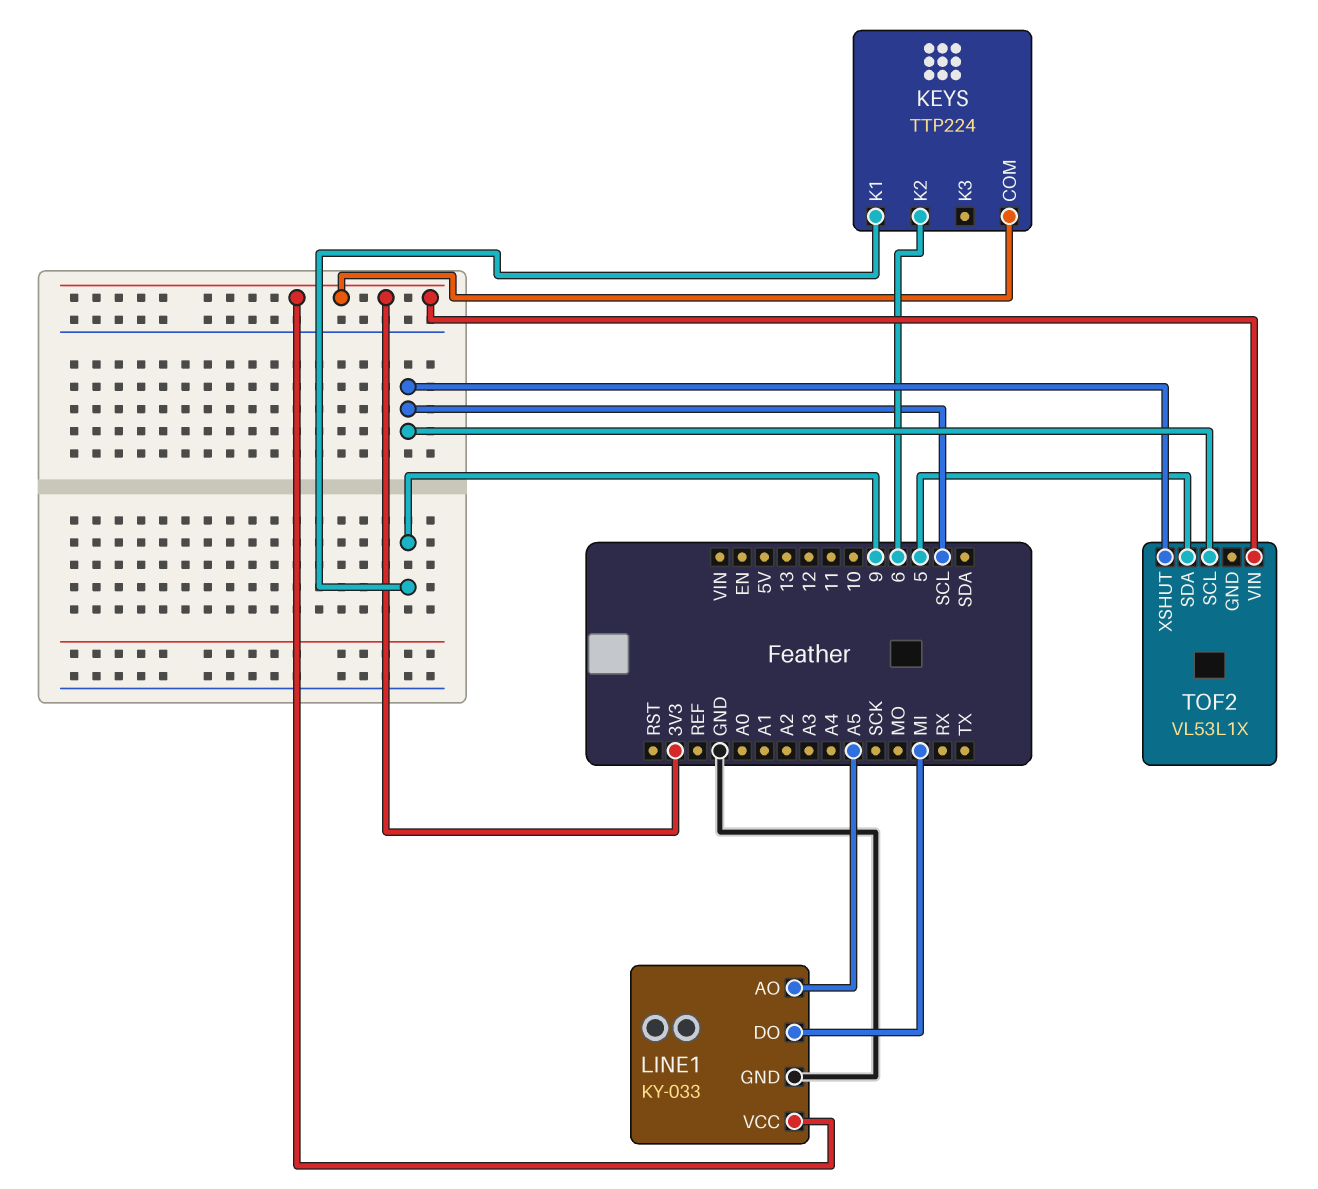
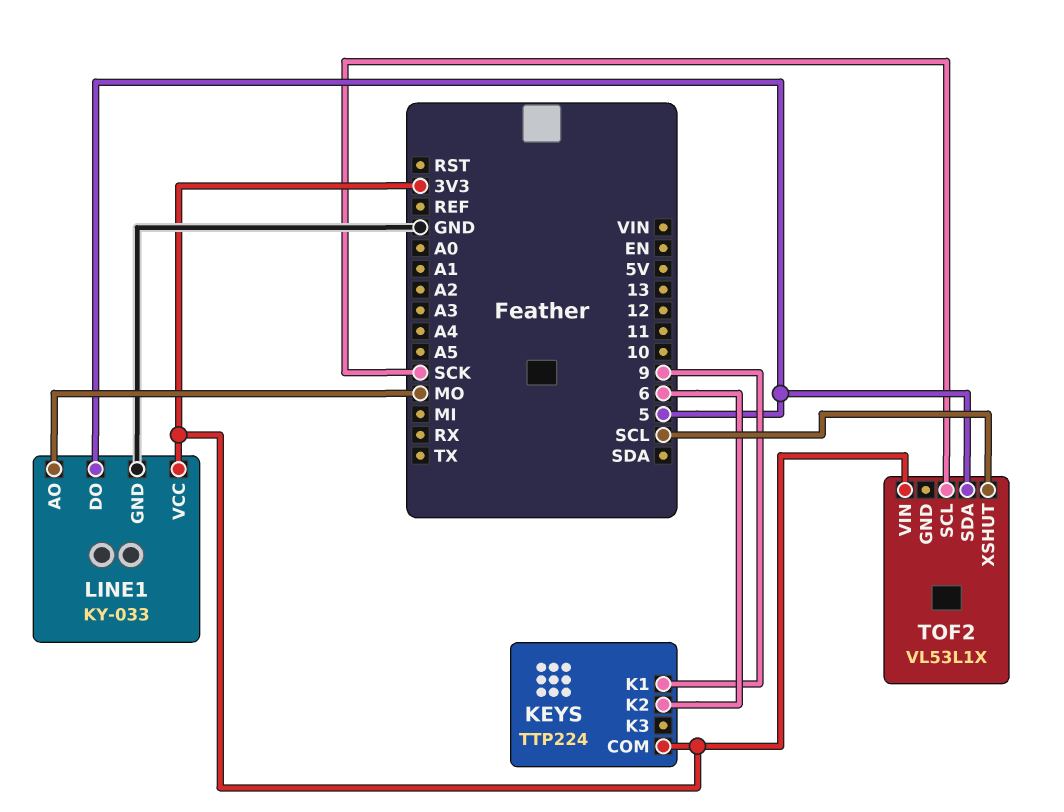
LINE1 pin AO: A5 -> MO
LINE1 pin DO: MI -> 5
TOF2 pin SCL: SCL -> SCK

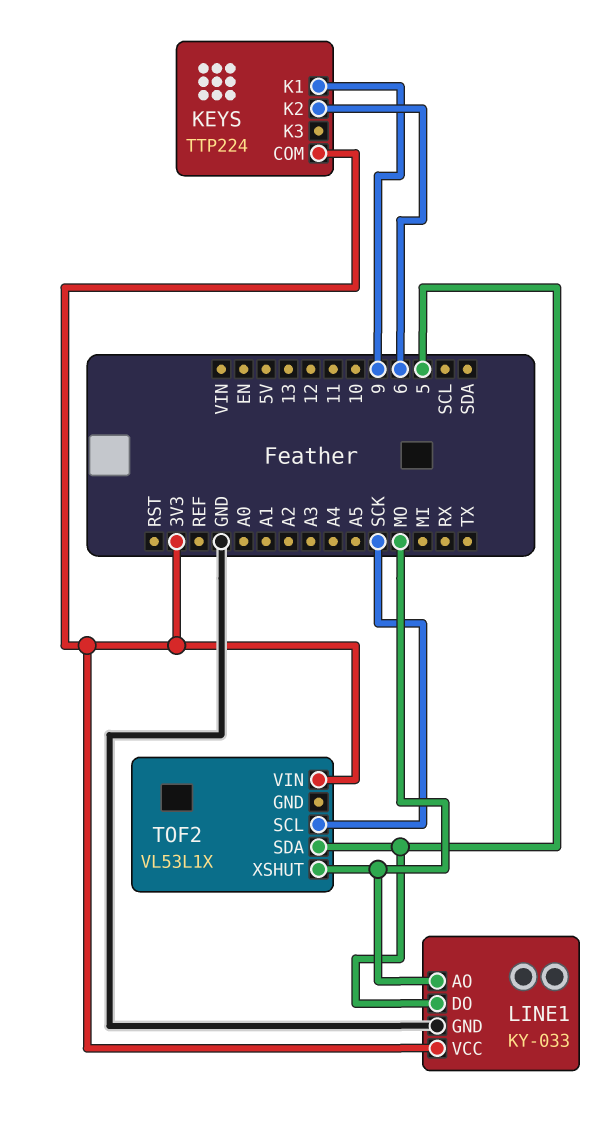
TOF2 pin XSHUT: SCL -> MO

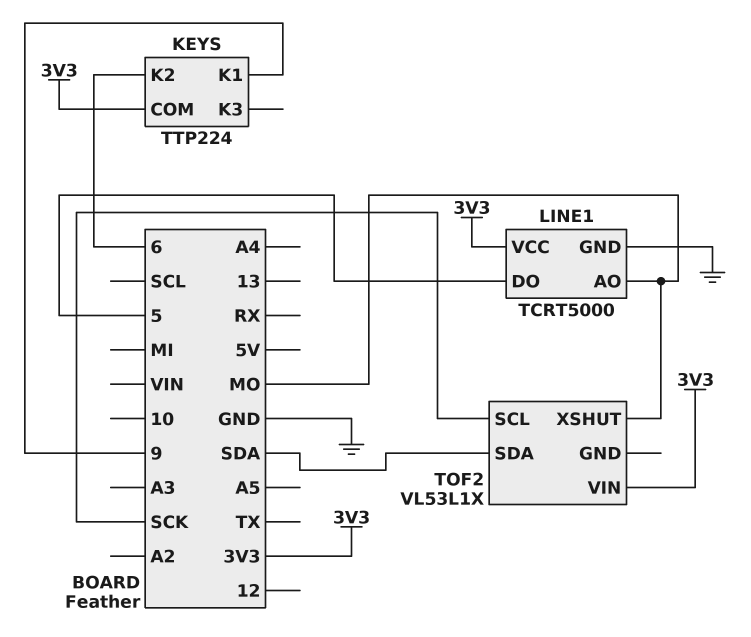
LINE1: KY-033 -> TCRT5000
TOF2 pin SDA: 5 -> SDA

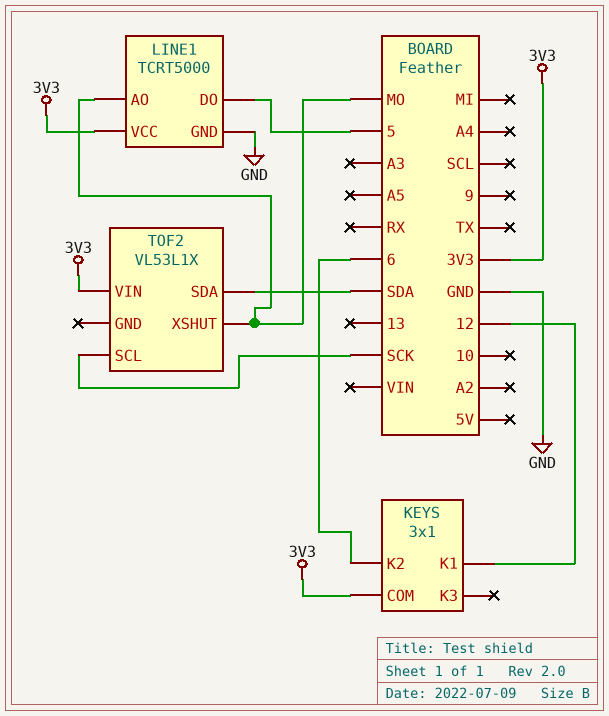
KEYS: TTP224 -> 3x1
KEYS pin K1: 9 -> 12

